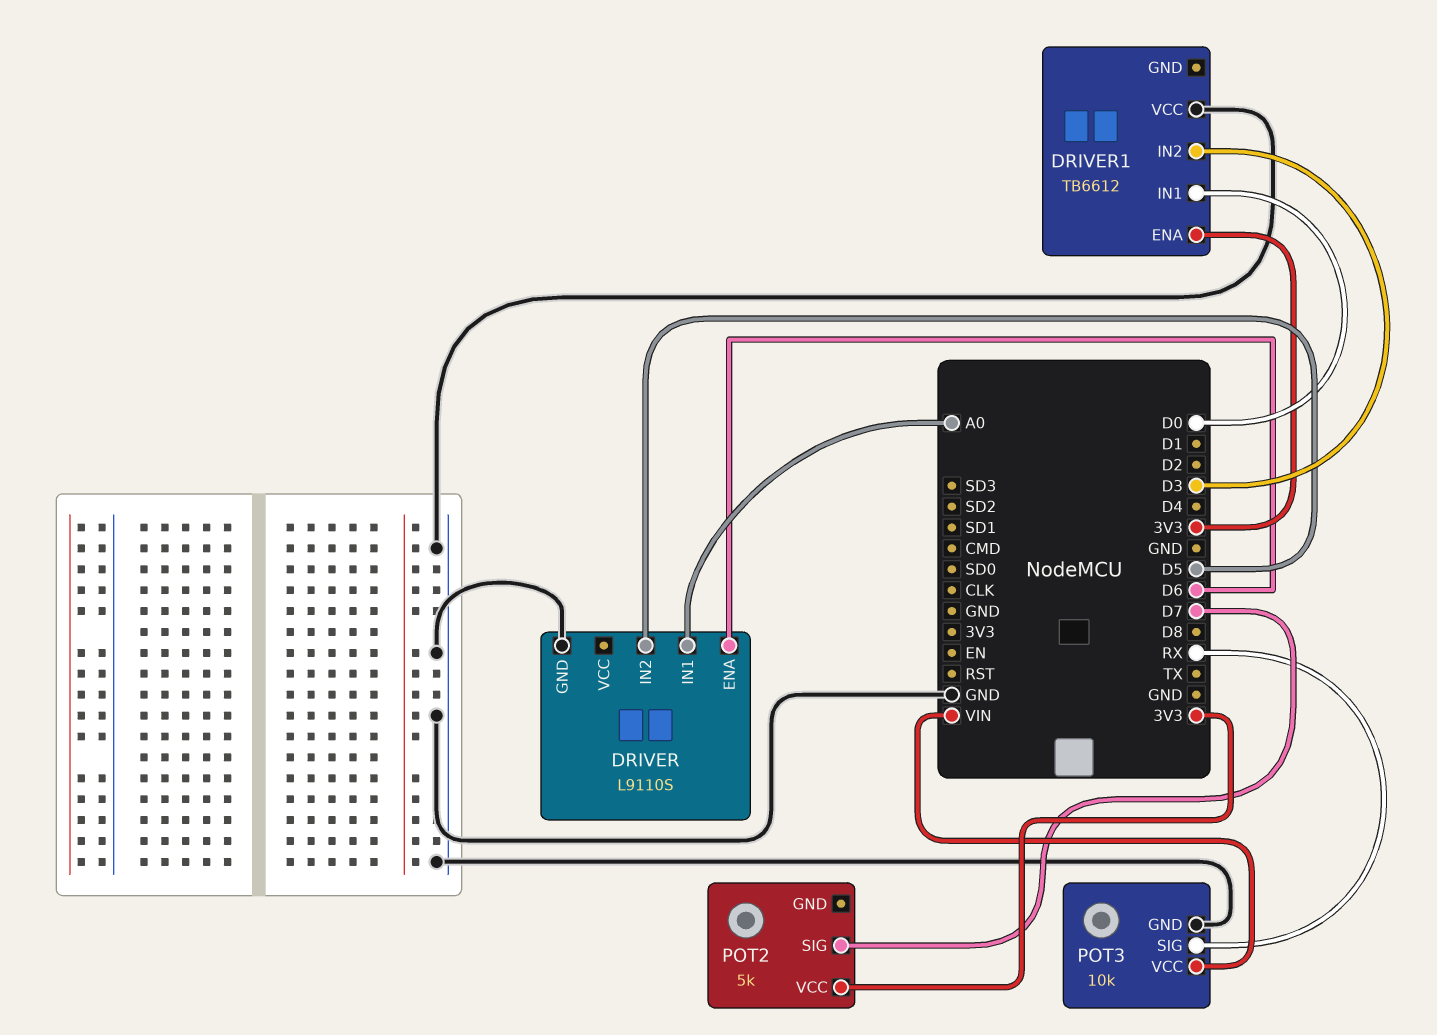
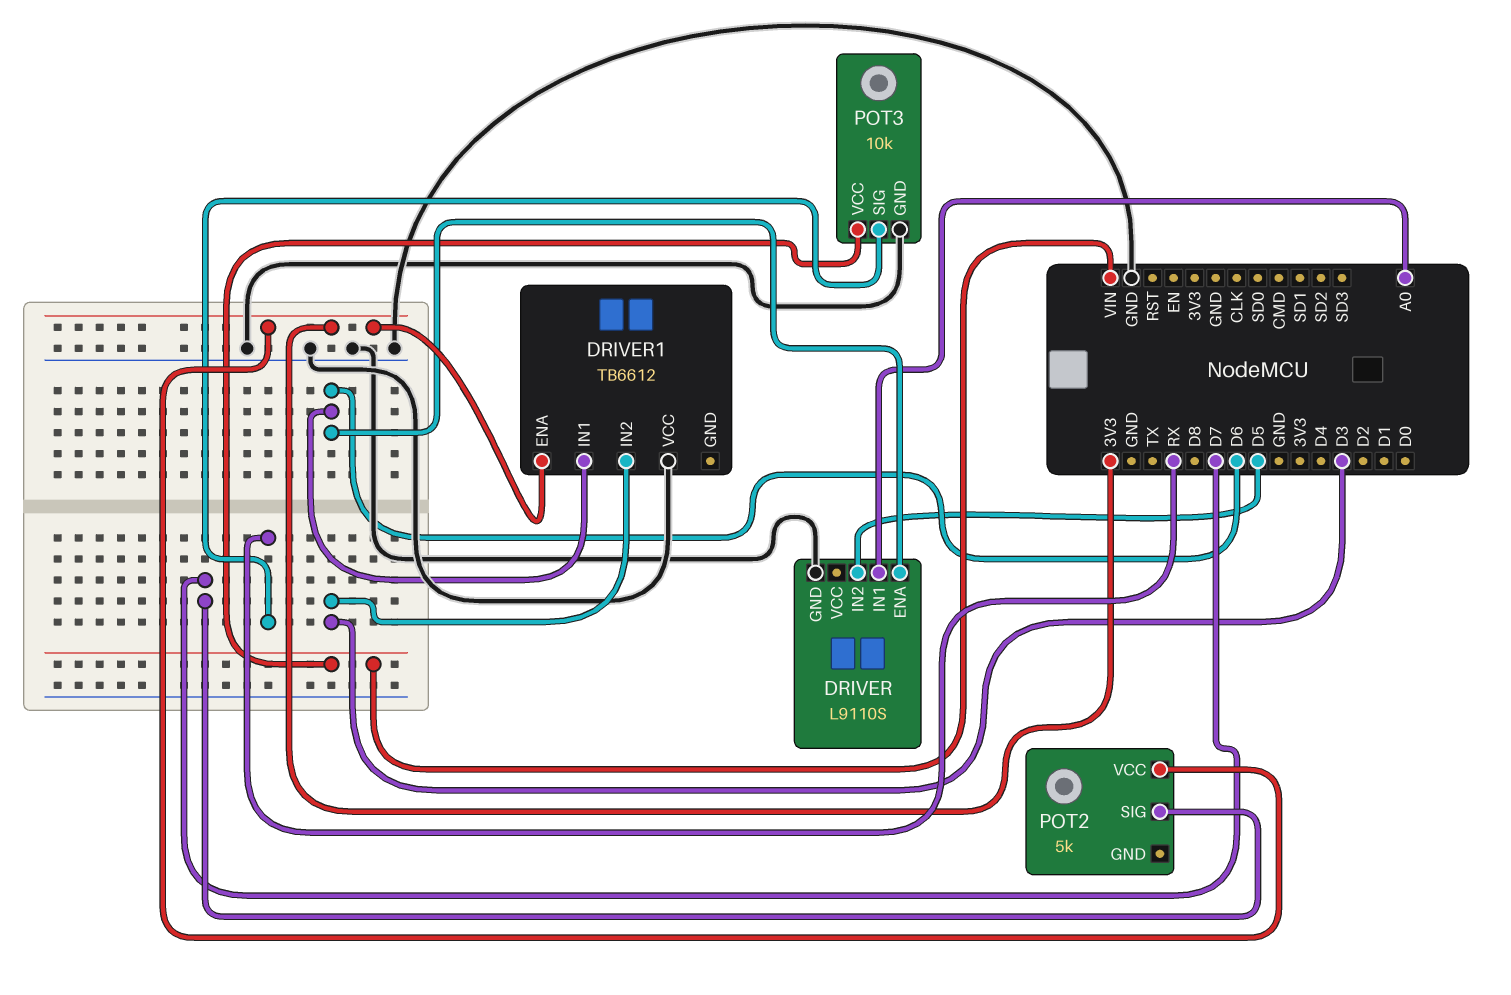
DRIVER1 pin IN1: D0 -> D6

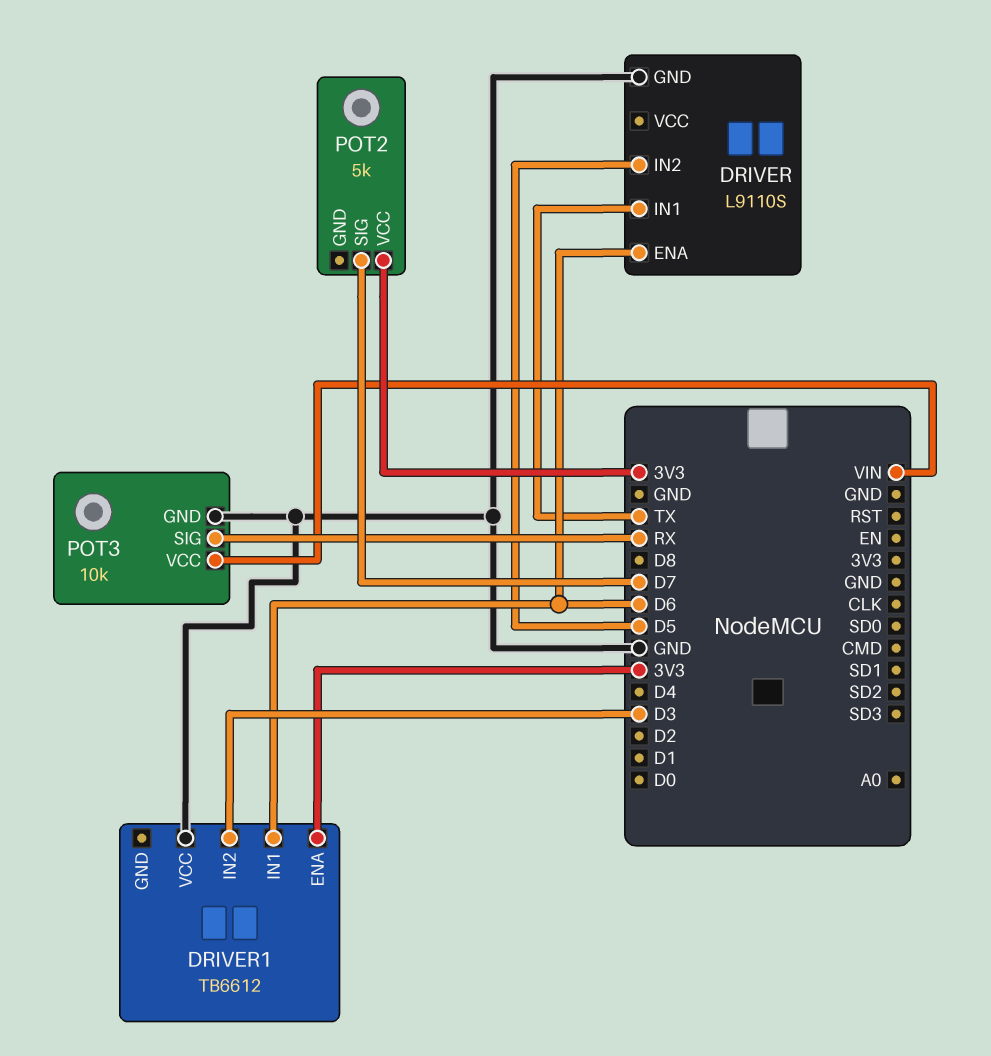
DRIVER pin IN1: A0 -> TX

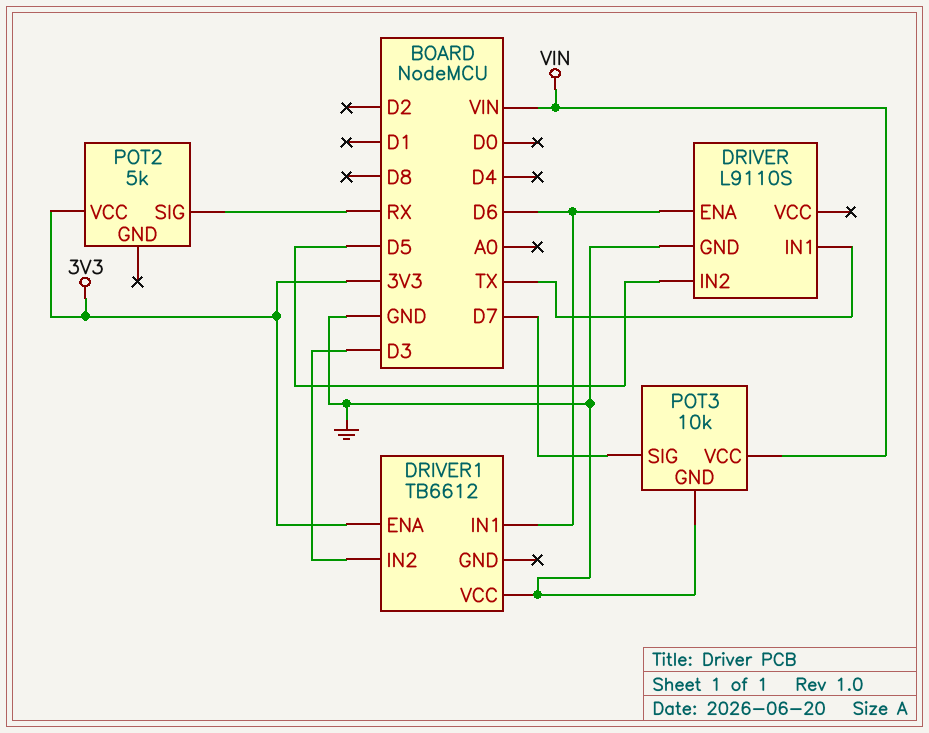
POT2 pin SIG: D7 -> RX
POT3 pin SIG: RX -> D7

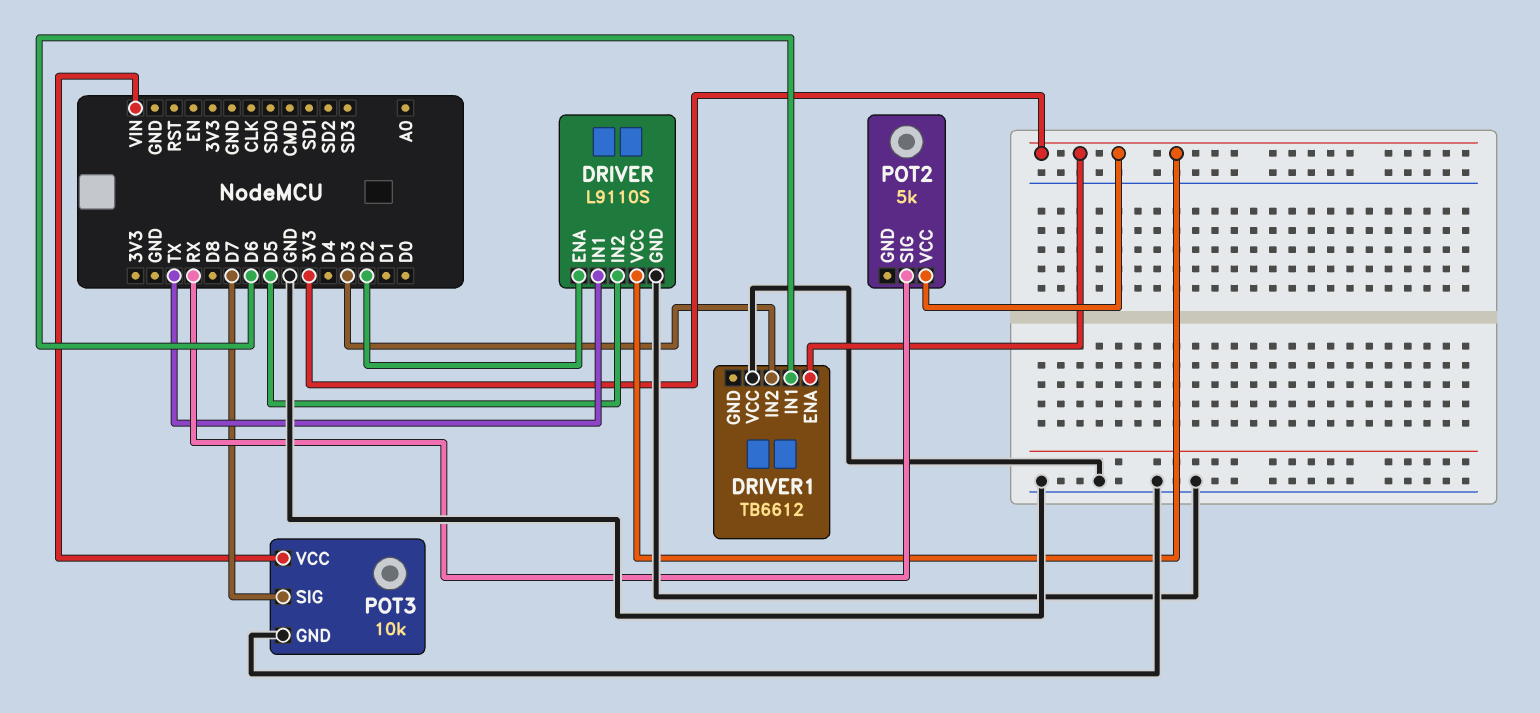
DRIVER pin ENA: D6 -> D2
DRIVER pin VCC: none -> 3V3

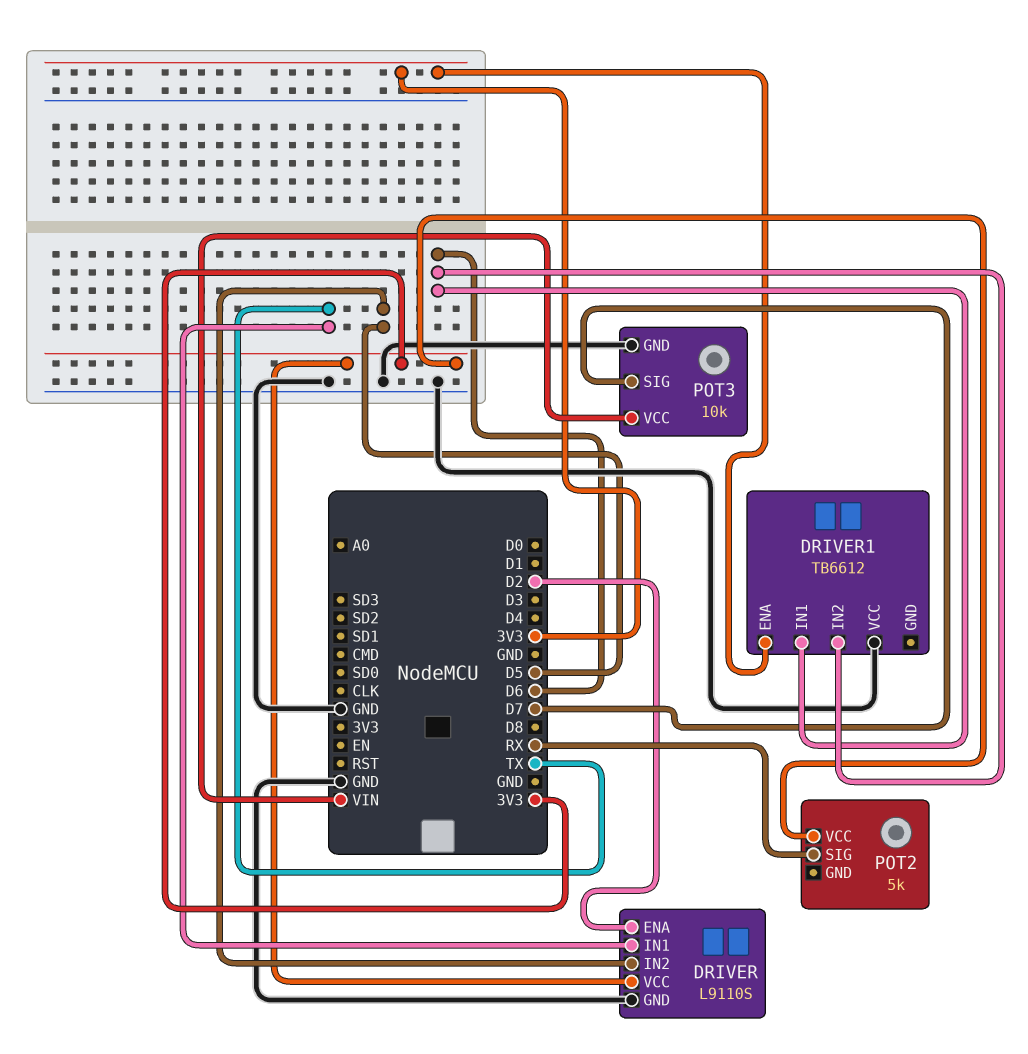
DRIVER1 pin IN2: D3 -> D6

